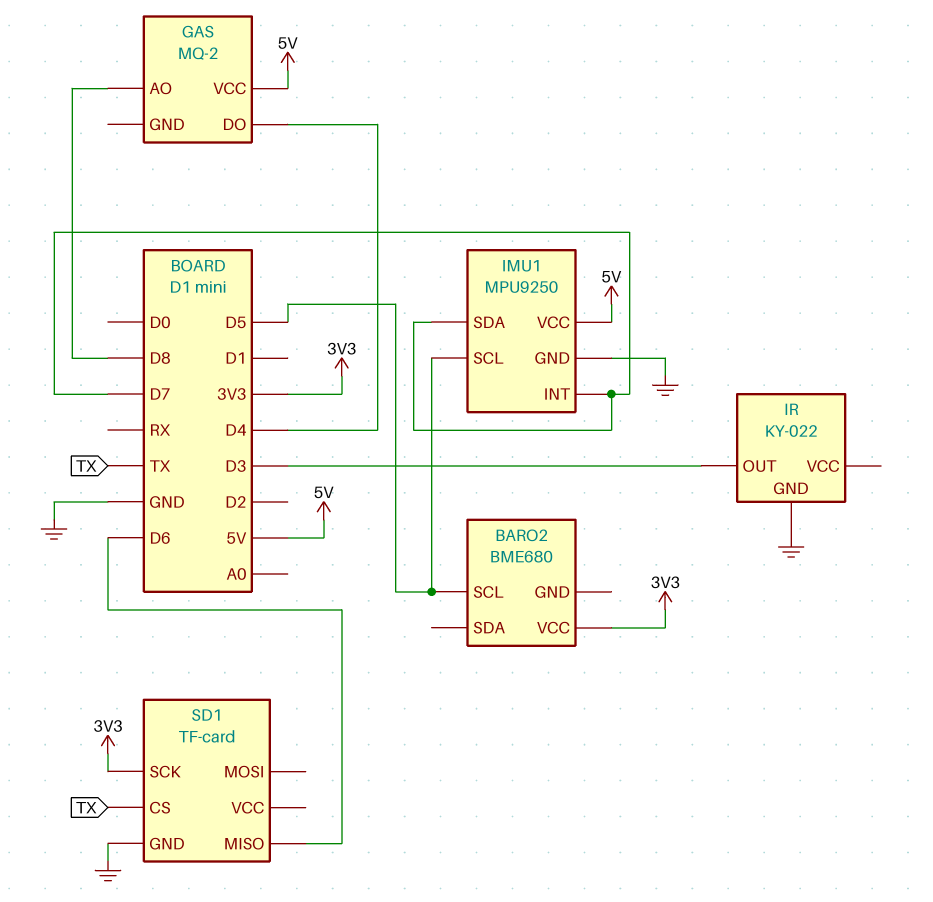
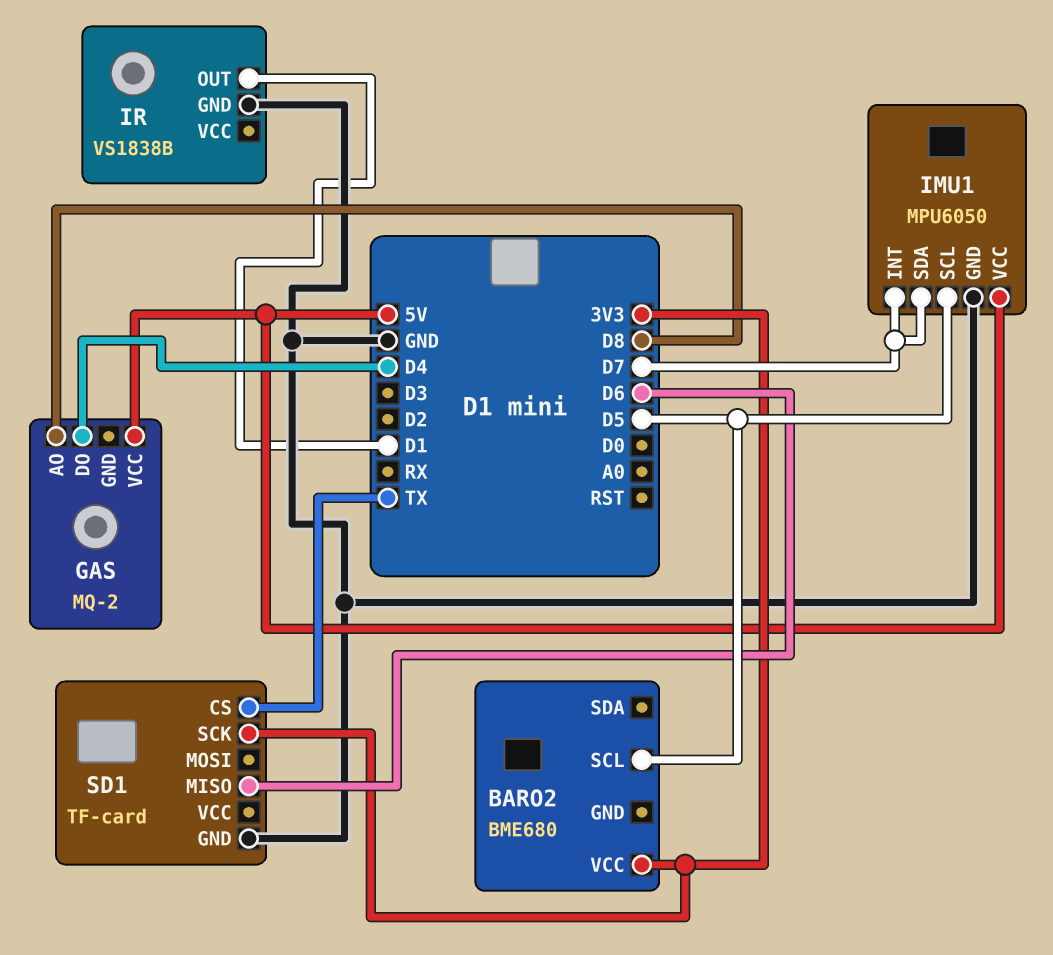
IMU1: MPU9250 -> MPU6050
IR: KY-022 -> VS1838B
IR pin OUT: D3 -> D1

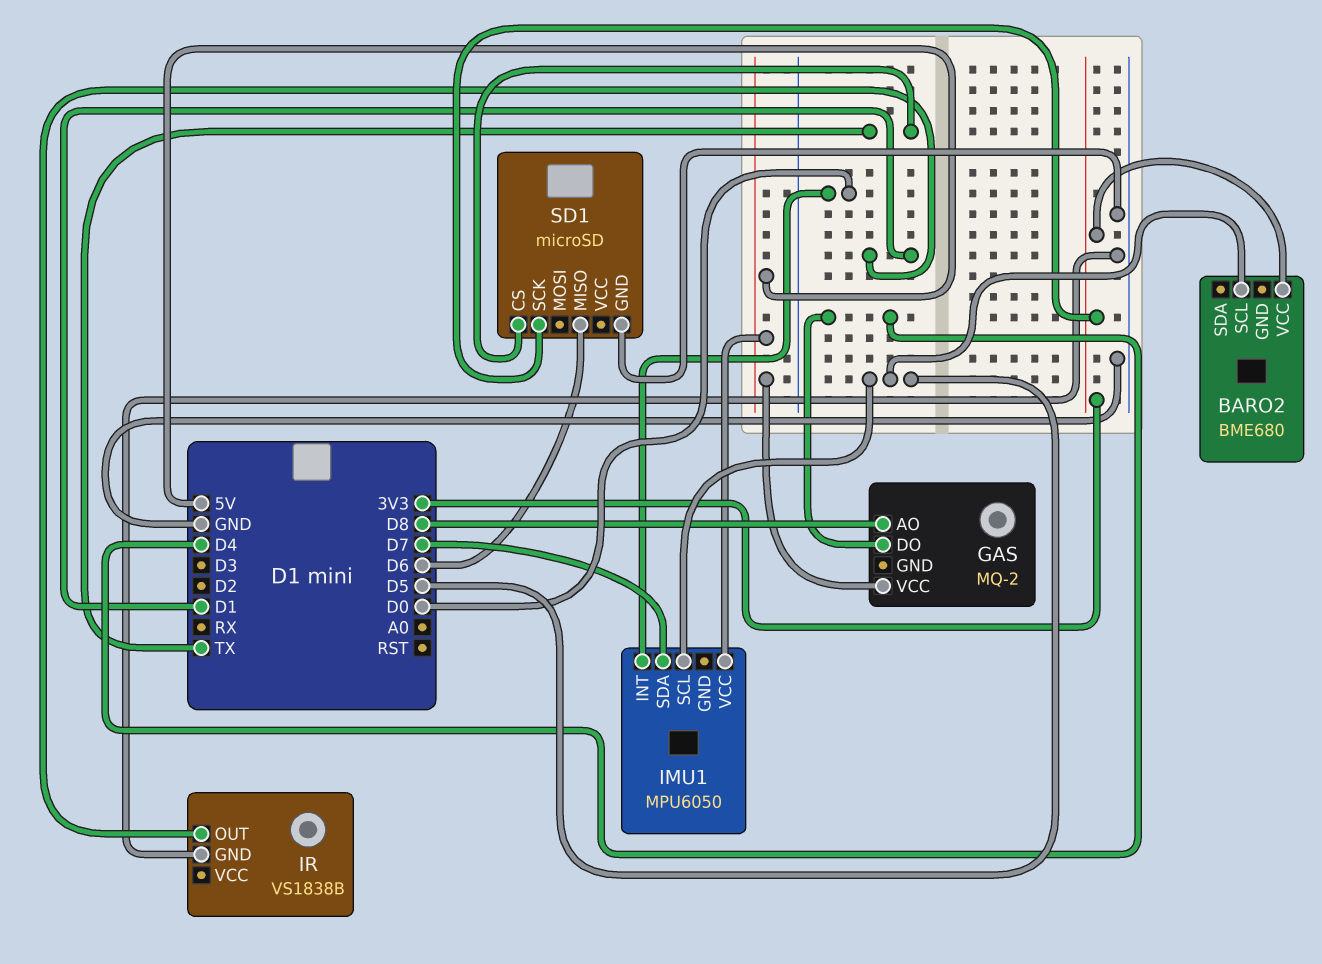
IMU1 pin GND: GND -> none
IMU1 pin INT: D7 -> D0
SD1: TF-card -> microSD

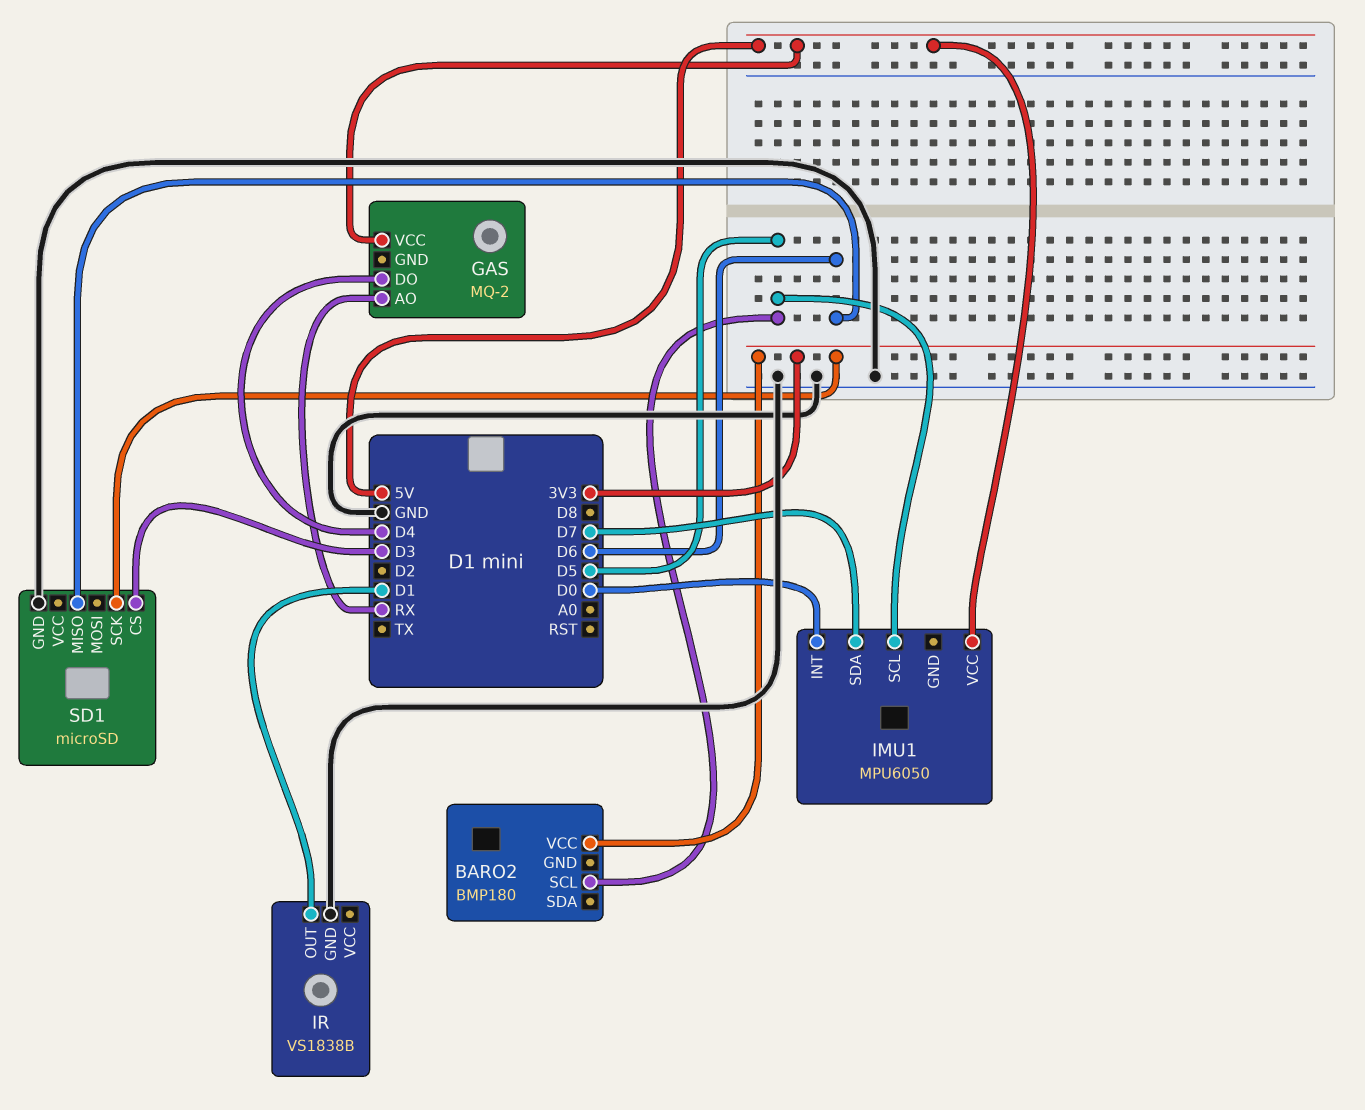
BARO2: BME680 -> BMP180
GAS pin AO: D8 -> RX
SD1 pin CS: TX -> D3

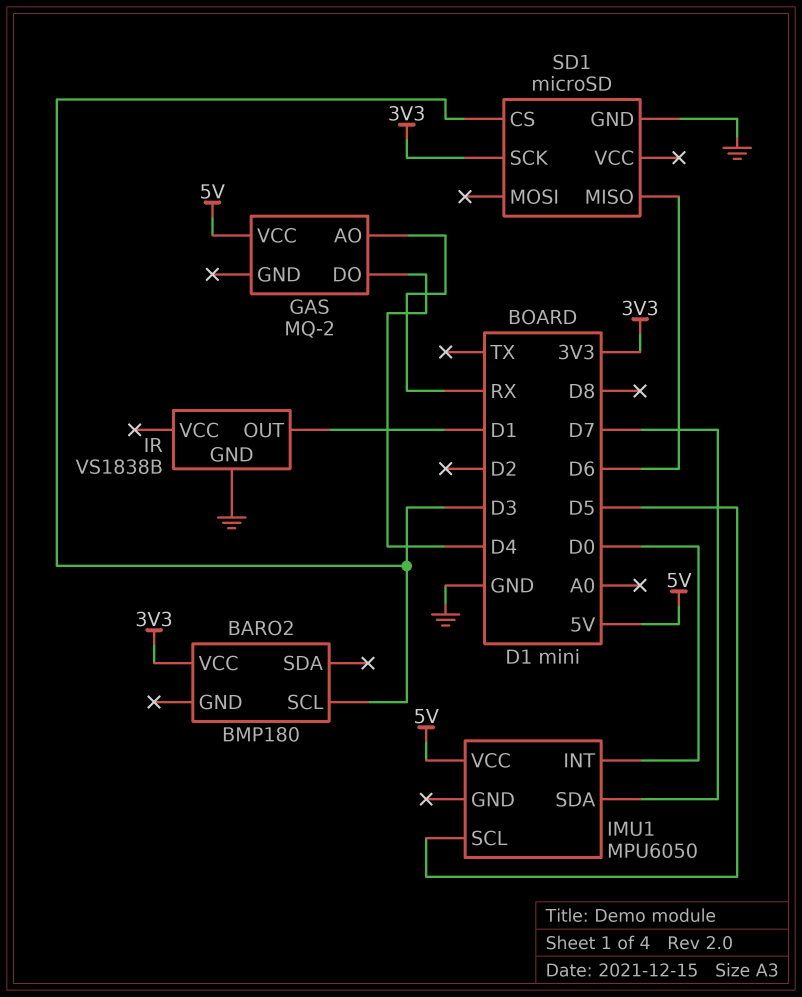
BARO2 pin SCL: D5 -> D3

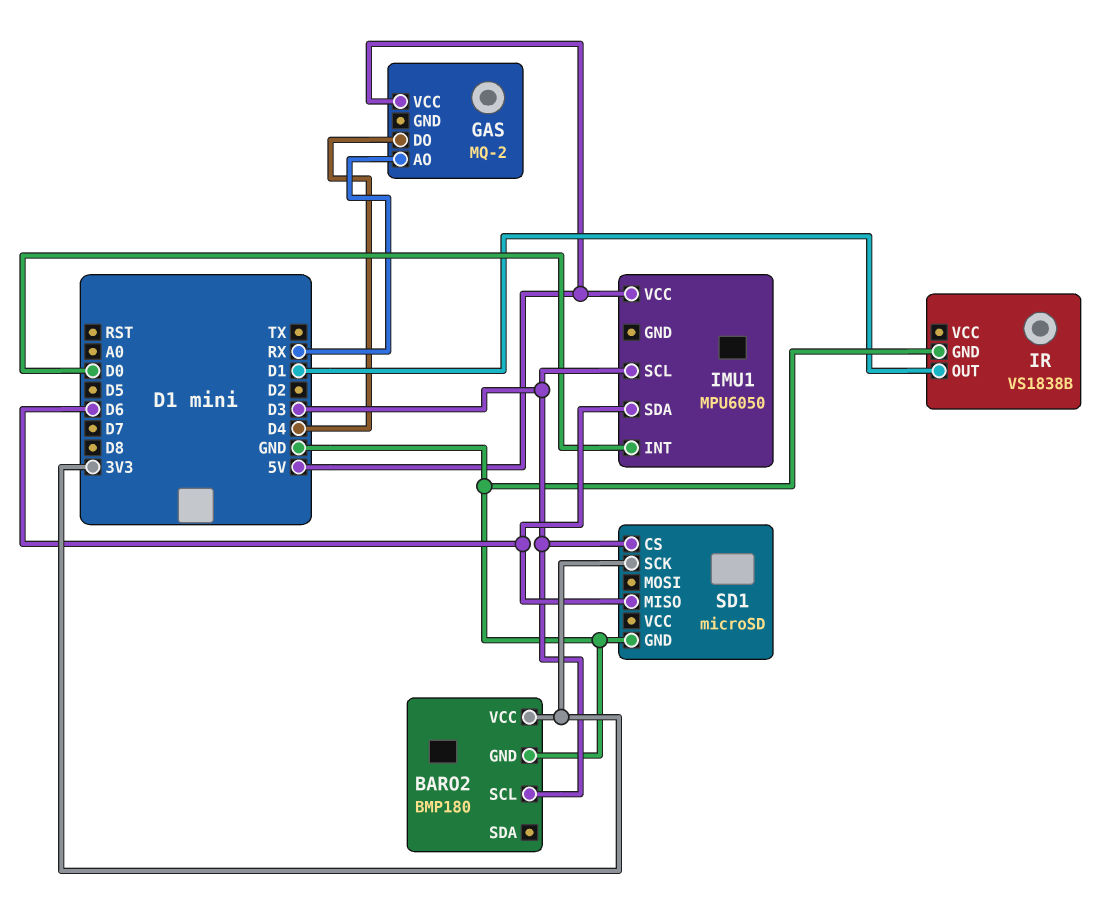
BARO2 pin GND: none -> GND
IMU1 pin SCL: D5 -> D3
IMU1 pin SDA: D7 -> D6

